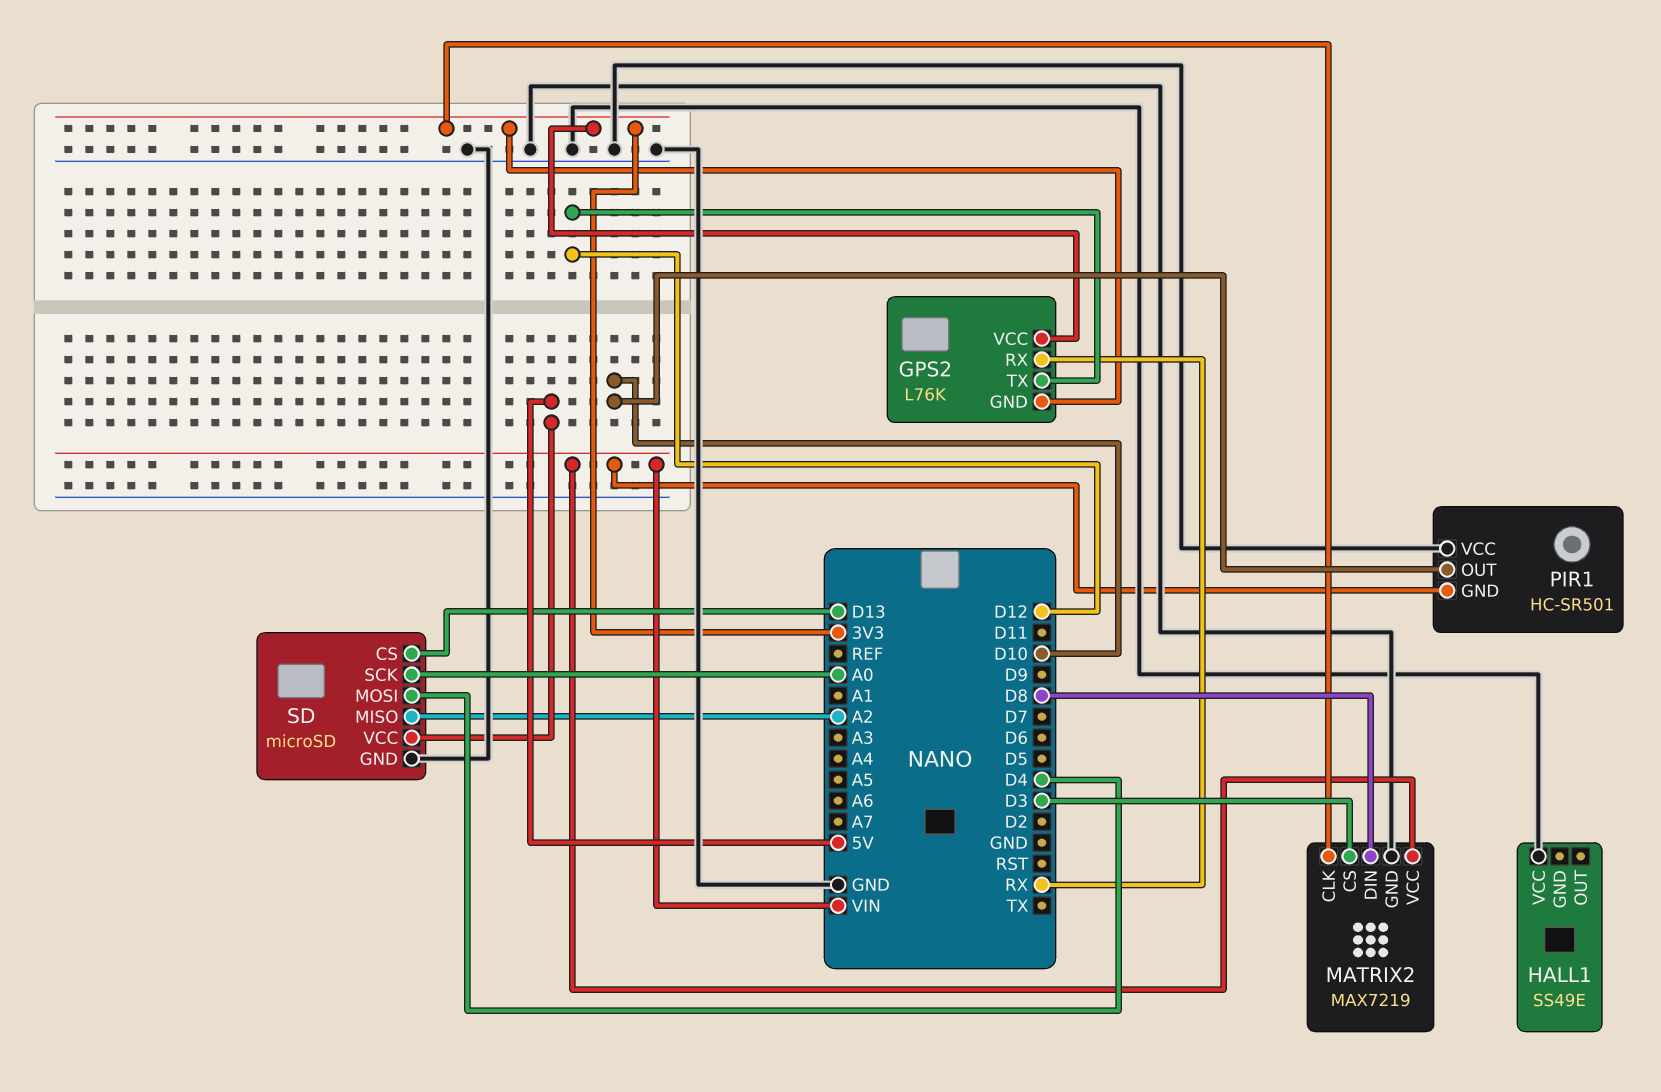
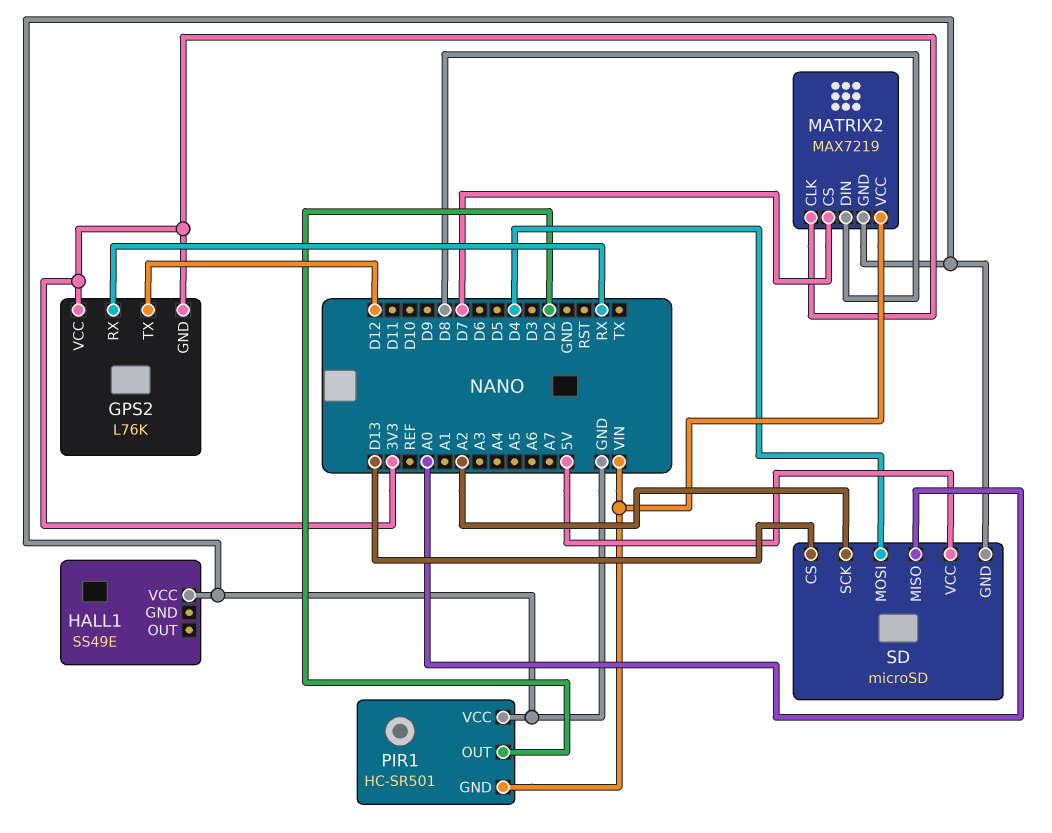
MATRIX2 pin CS: D3 -> D7
PIR1 pin OUT: D10 -> D2
SD pin MISO: A2 -> A0
SD pin SCK: A0 -> A2

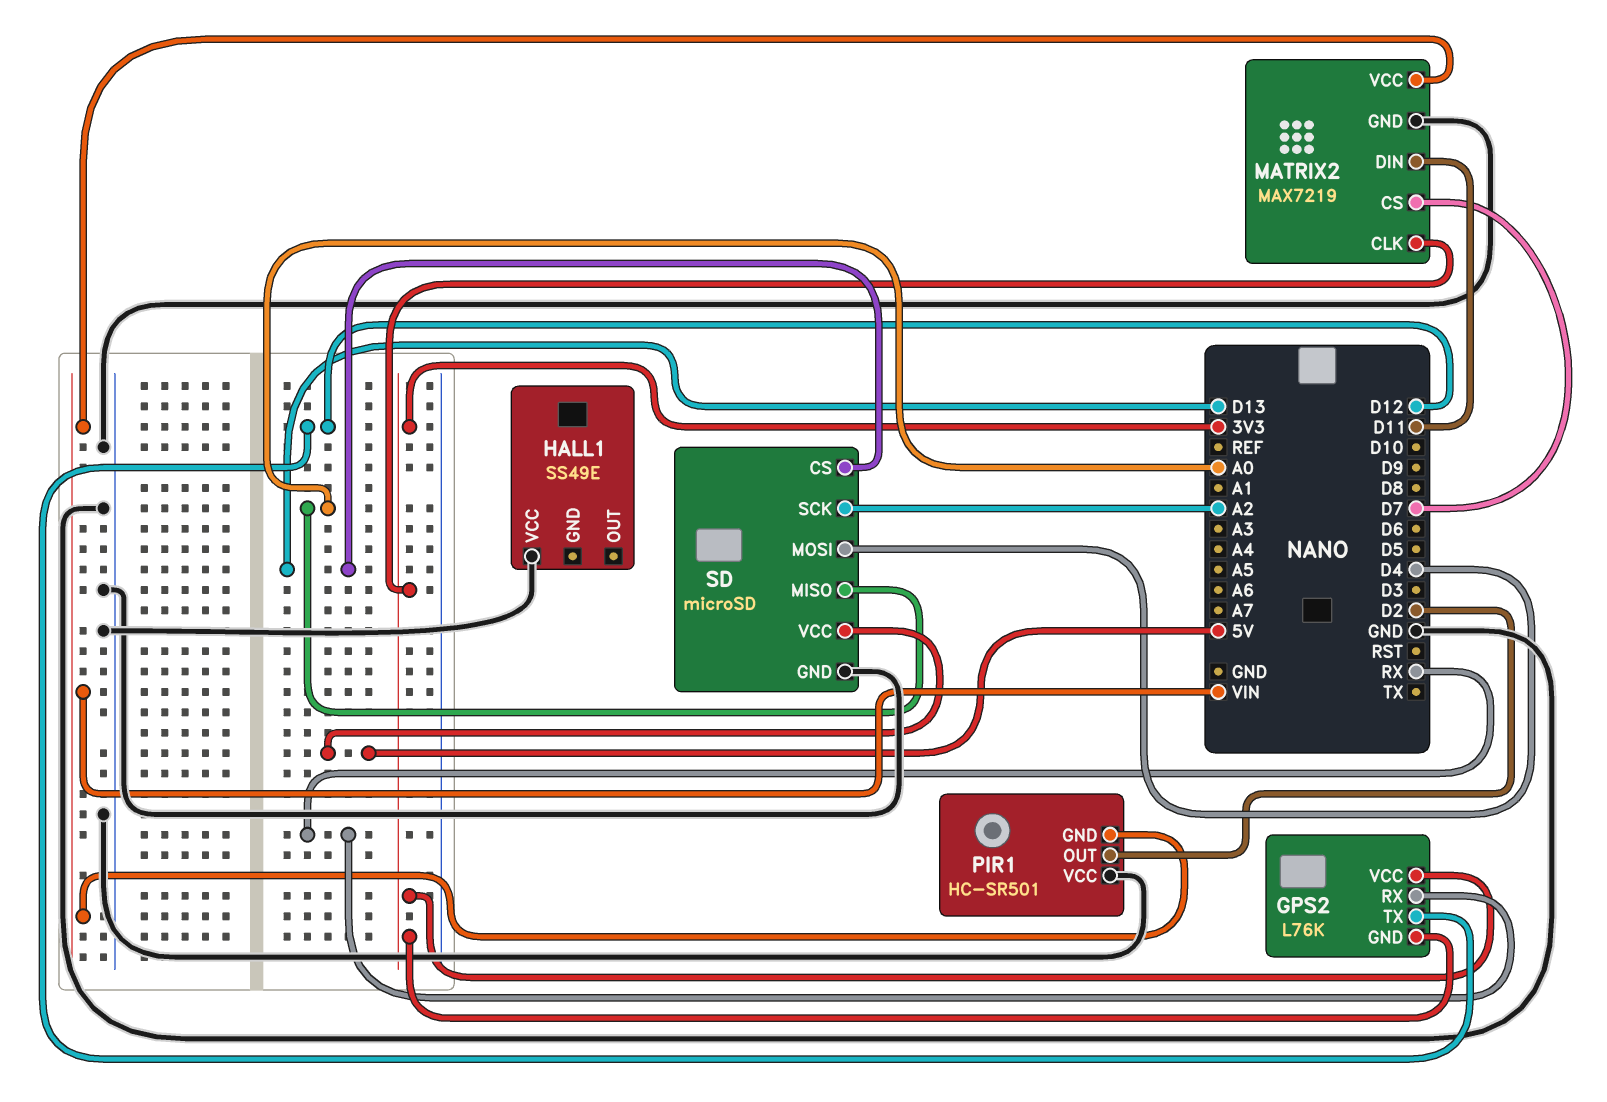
MATRIX2 pin DIN: D8 -> D11

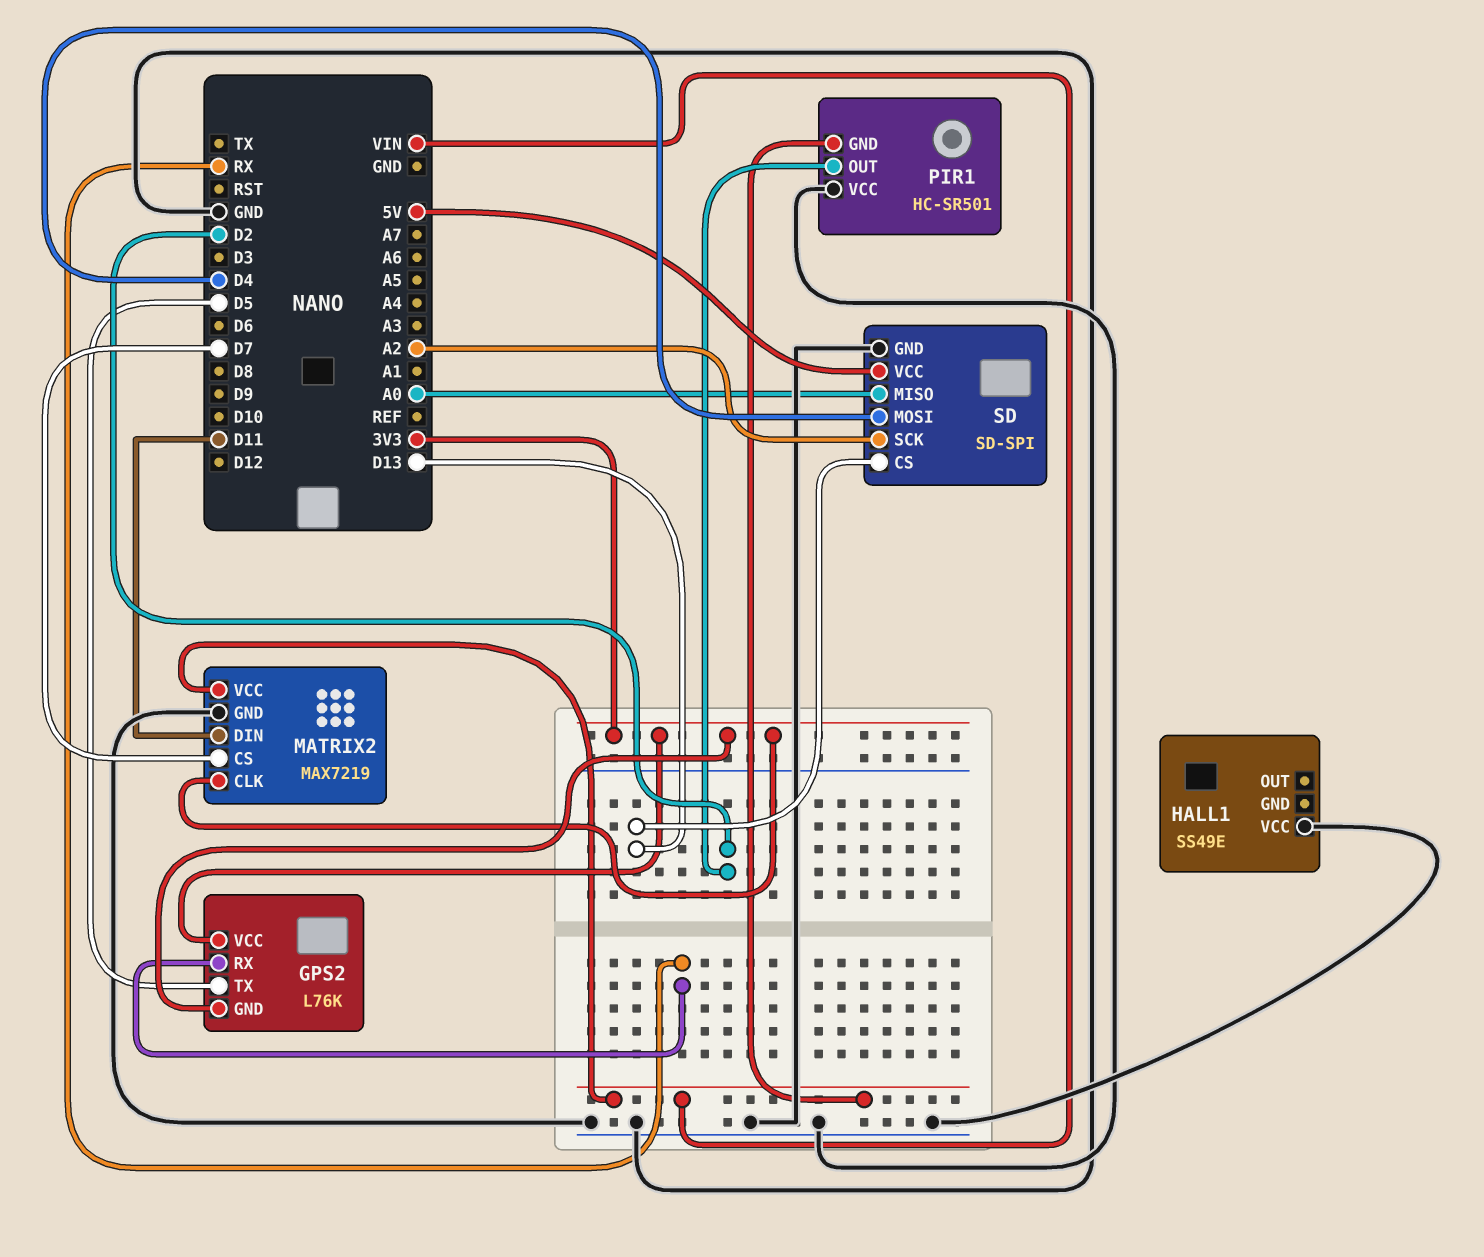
GPS2 pin TX: D12 -> D5
SD: microSD -> SD-SPI

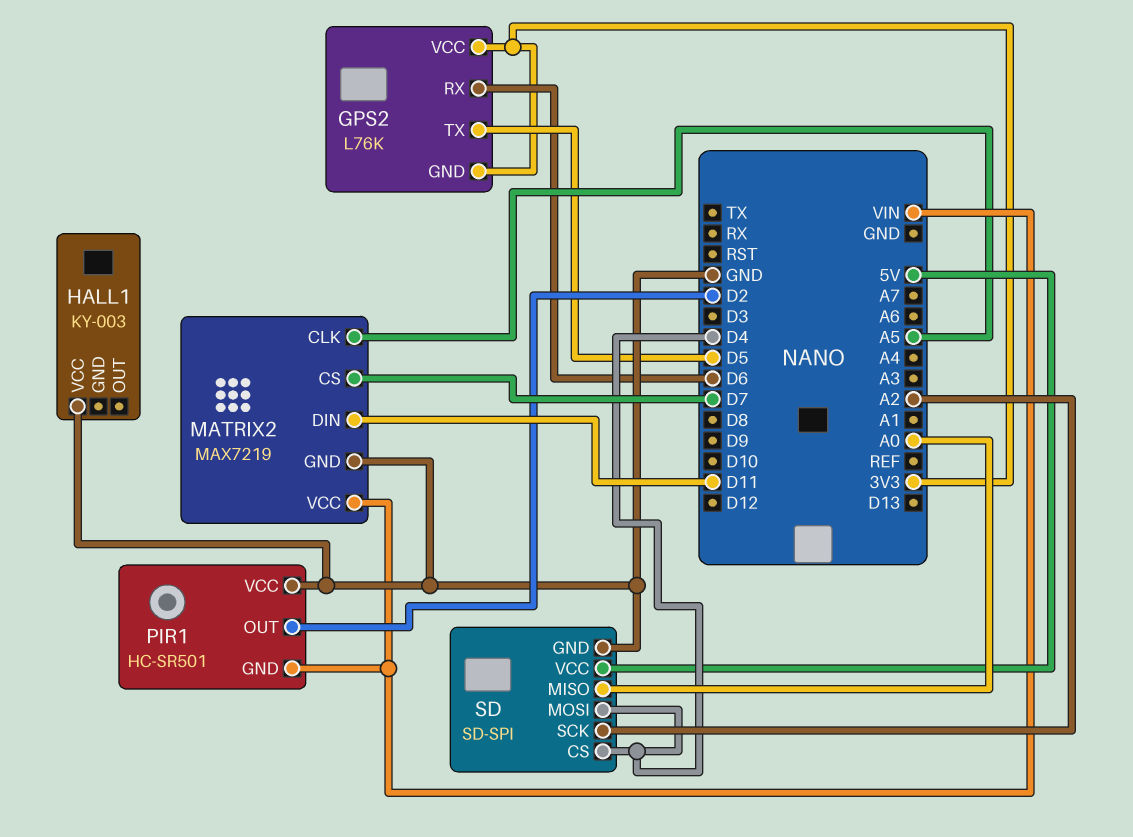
GPS2 pin RX: RX -> D6
HALL1: SS49E -> KY-003
MATRIX2 pin CLK: 3V3 -> A5
SD pin CS: D13 -> D4

